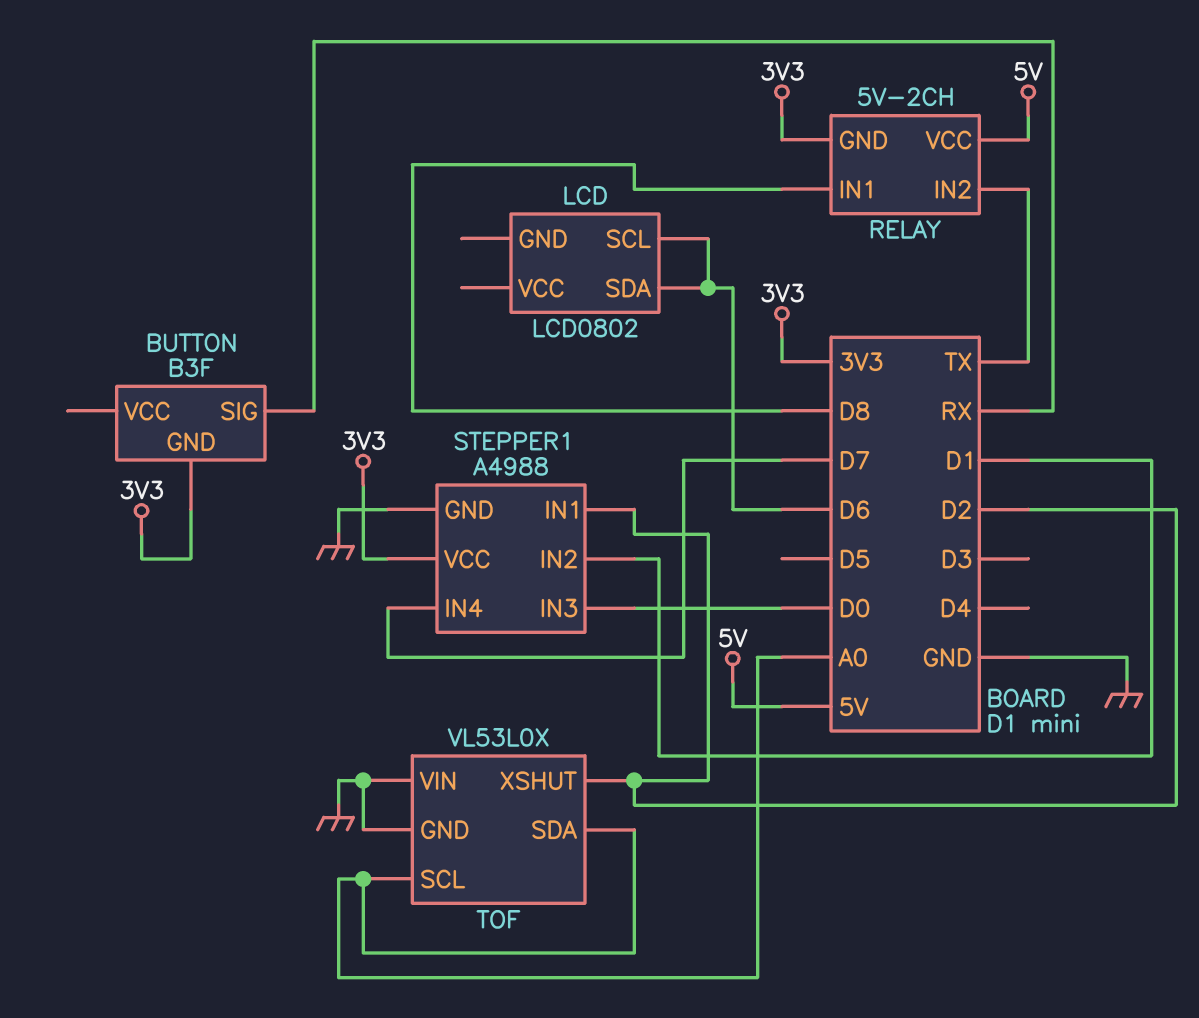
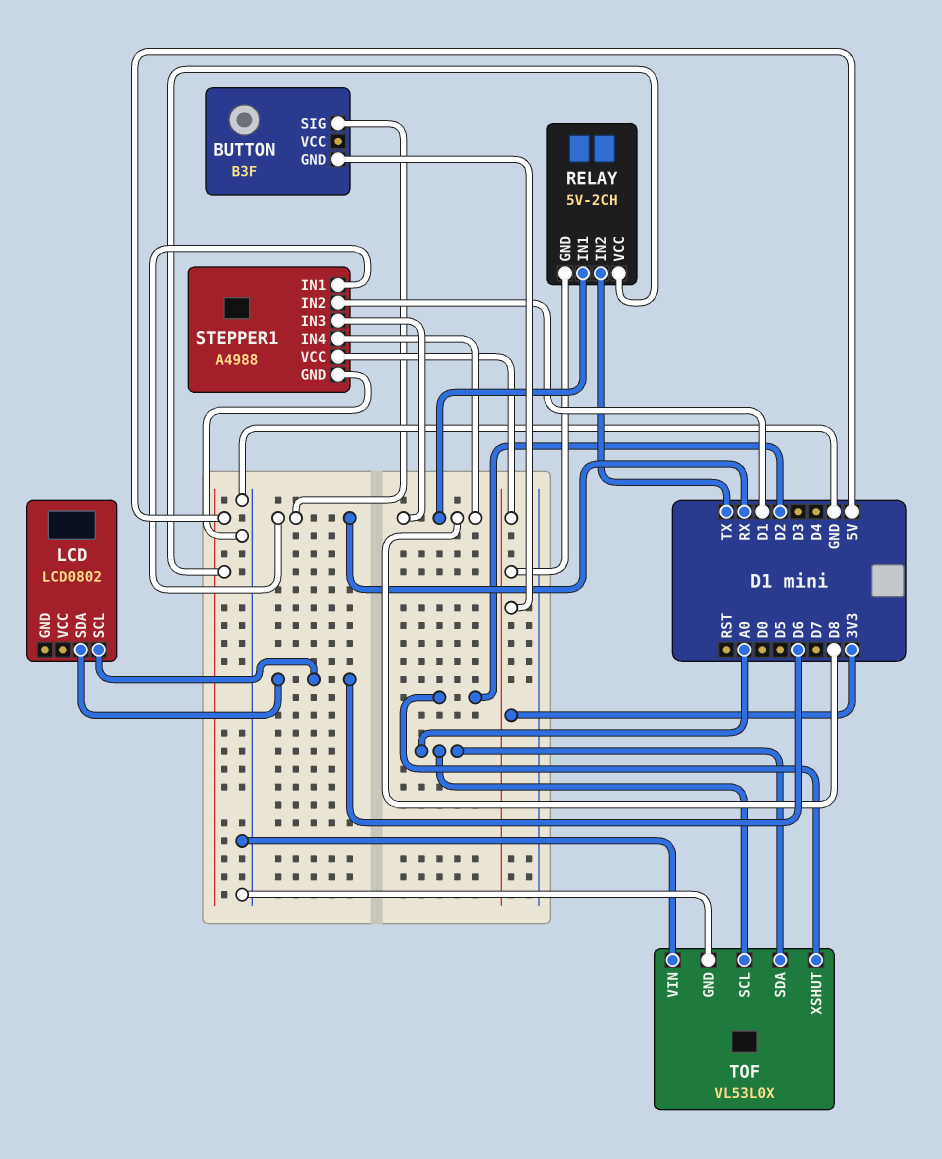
STEPPER1 pin IN1: D2 -> RX
STEPPER1 pin IN3: D0 -> D8
STEPPER1 pin IN4: D7 -> D8

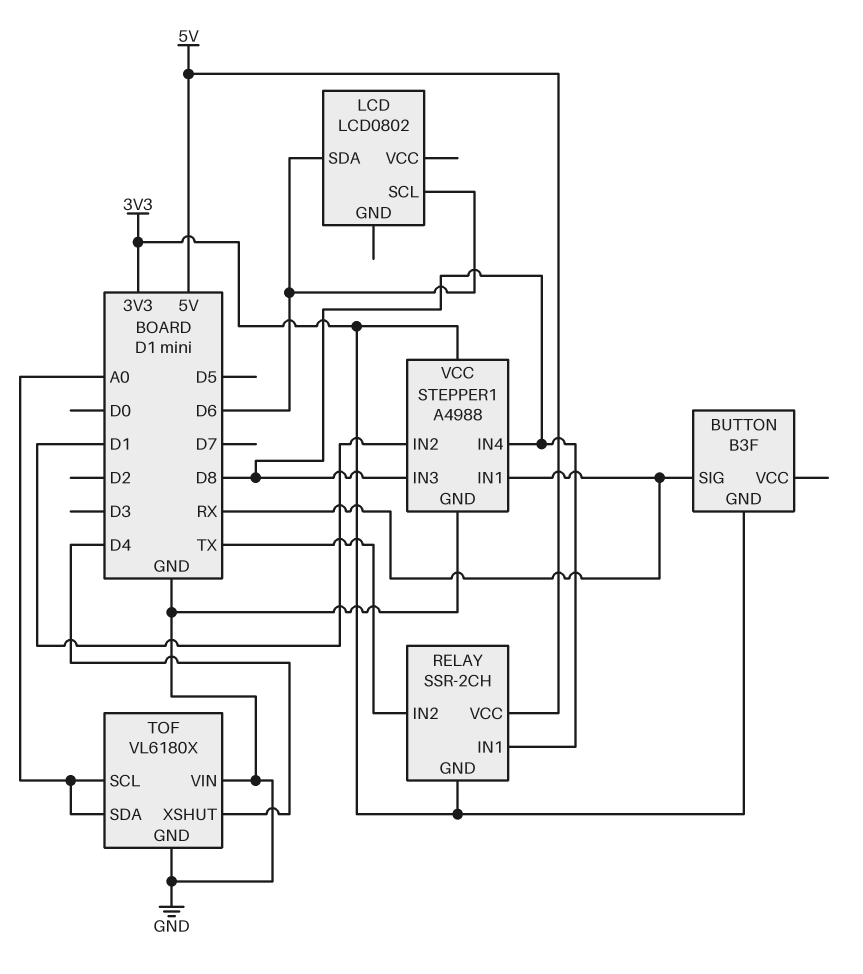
RELAY: 5V-2CH -> SSR-2CH
TOF: VL53L0X -> VL6180X
TOF pin XSHUT: D2 -> D4

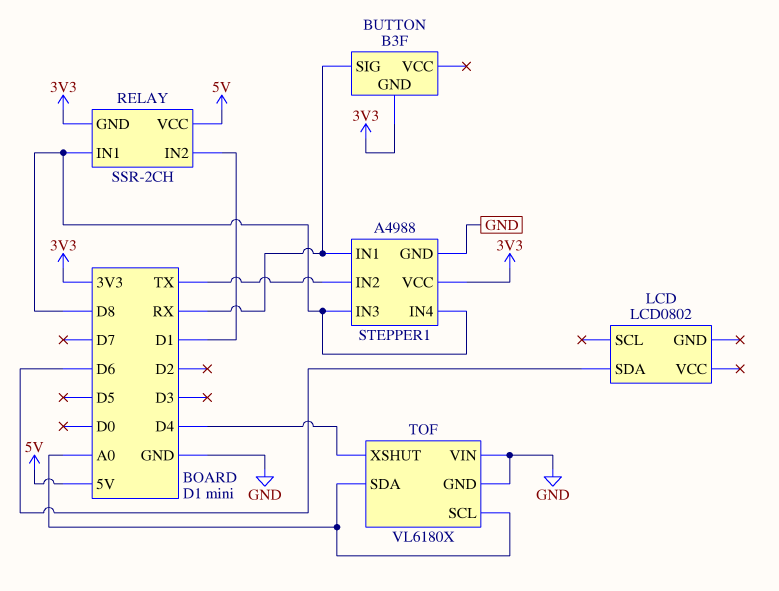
LCD pin SCL: D6 -> none
RELAY pin IN2: TX -> D1
STEPPER1 pin IN2: D1 -> TX

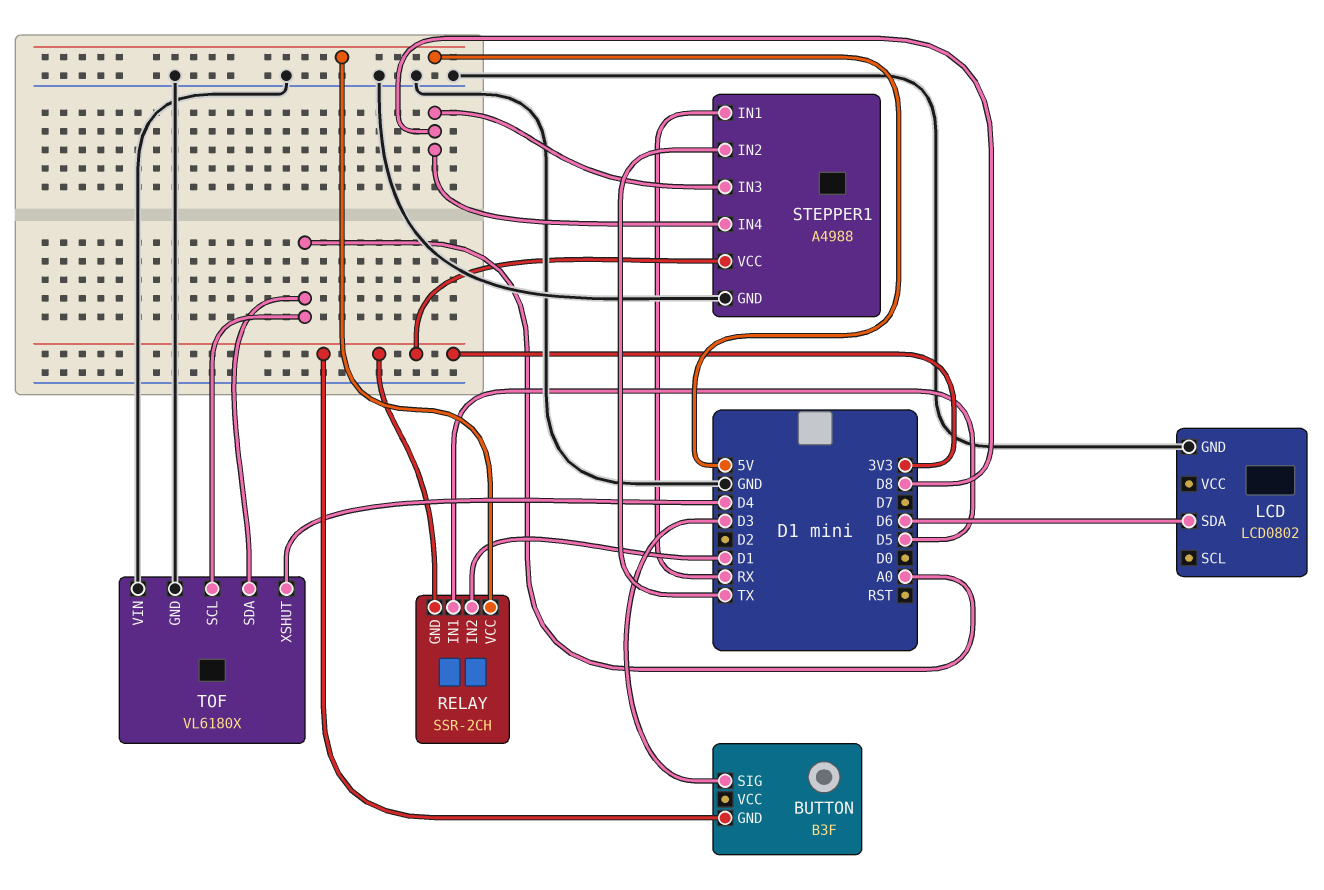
BUTTON pin SIG: RX -> D3
LCD pin GND: none -> GND
RELAY pin IN1: D8 -> D5

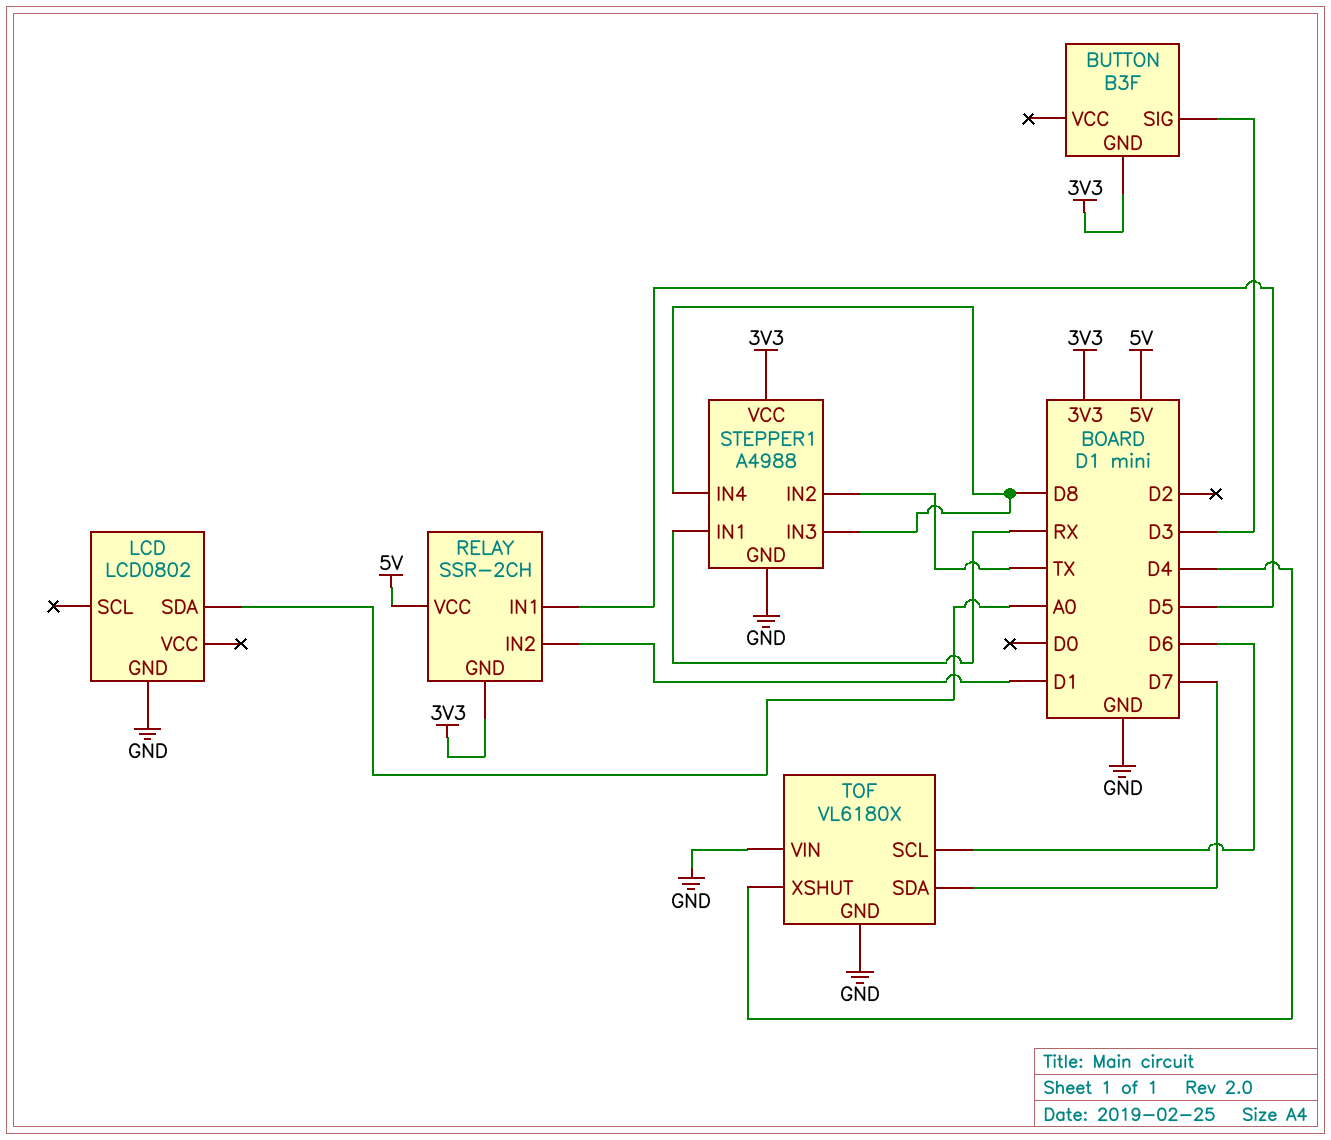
LCD pin SDA: D6 -> A0
TOF pin SCL: A0 -> D6
TOF pin SDA: A0 -> D7

